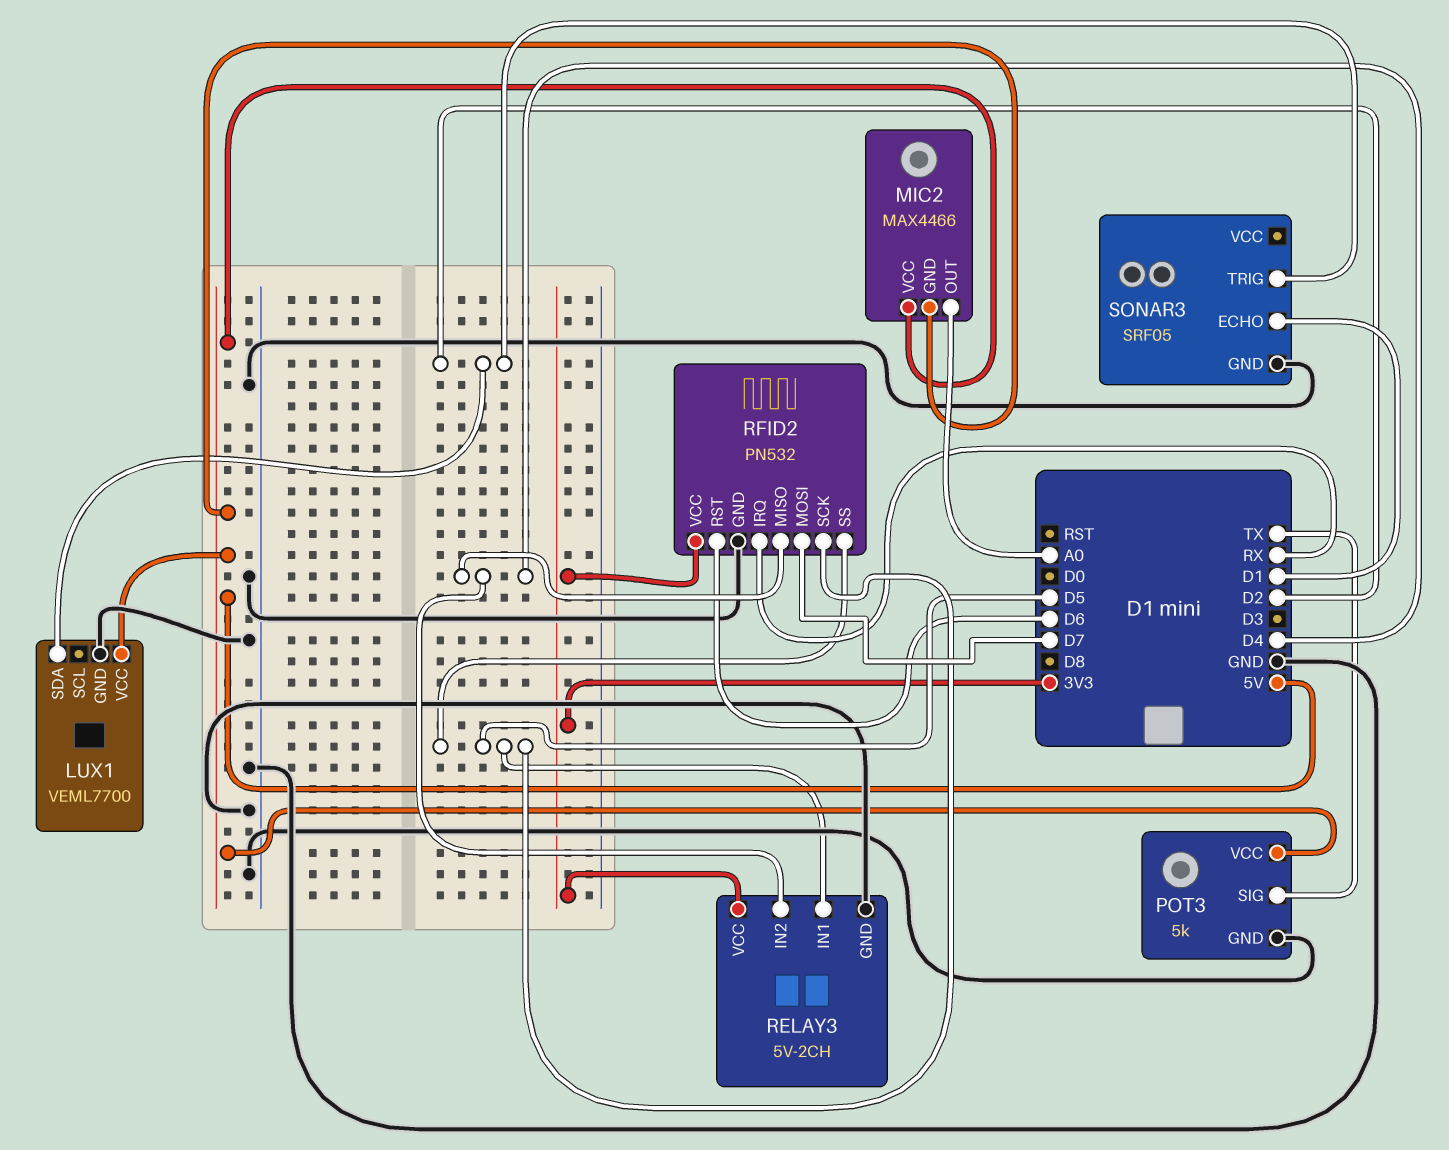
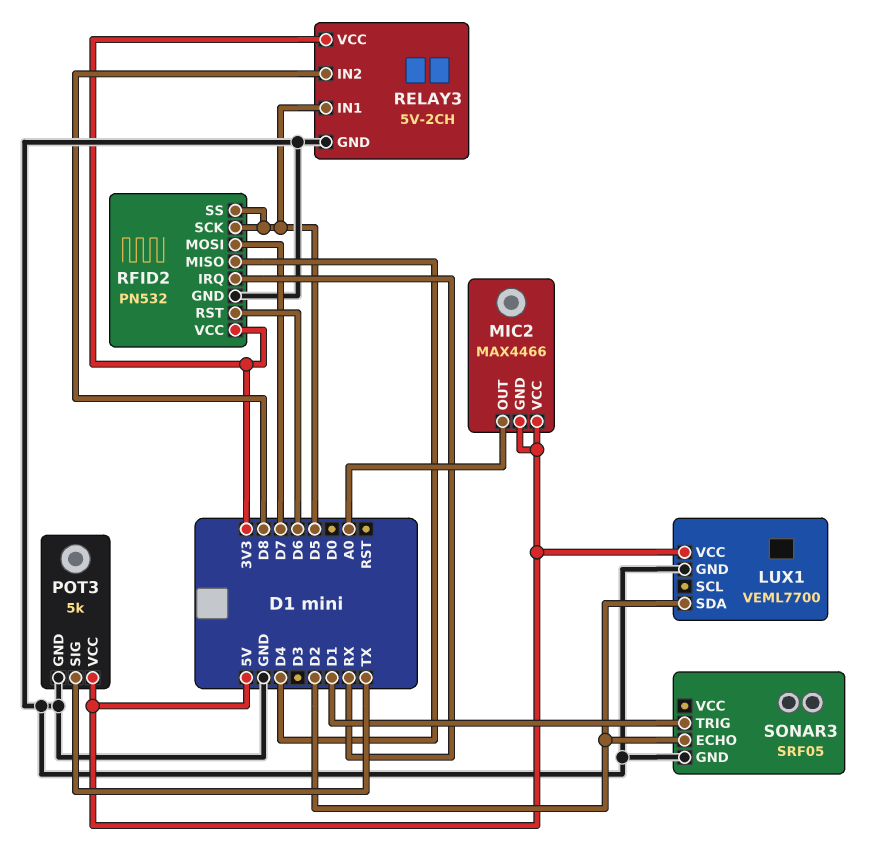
RELAY3 pin IN2: D4 -> D8
SONAR3 pin ECHO: D1 -> D2
SONAR3 pin TRIG: D2 -> D1

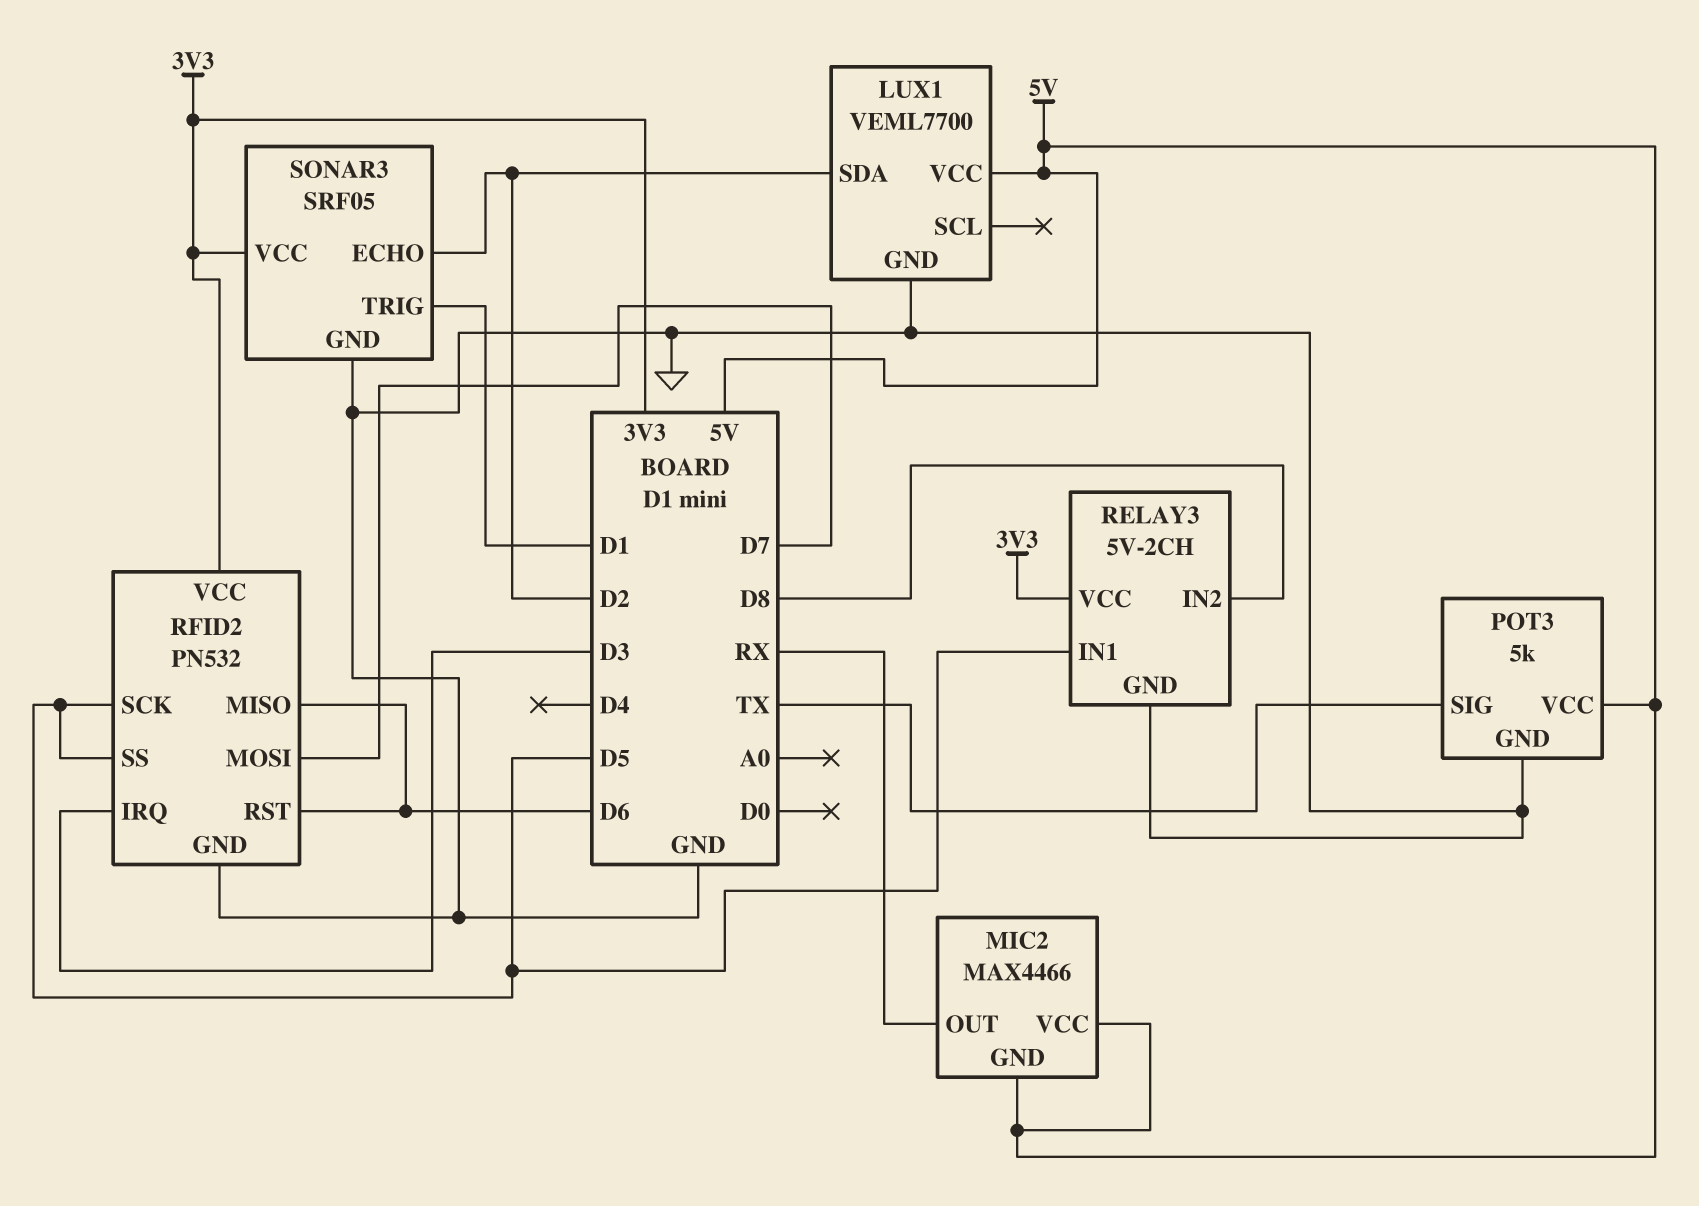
MIC2 pin OUT: A0 -> RX
RFID2 pin IRQ: RX -> D3
RFID2 pin MISO: D4 -> D6
SONAR3 pin VCC: none -> 3V3

